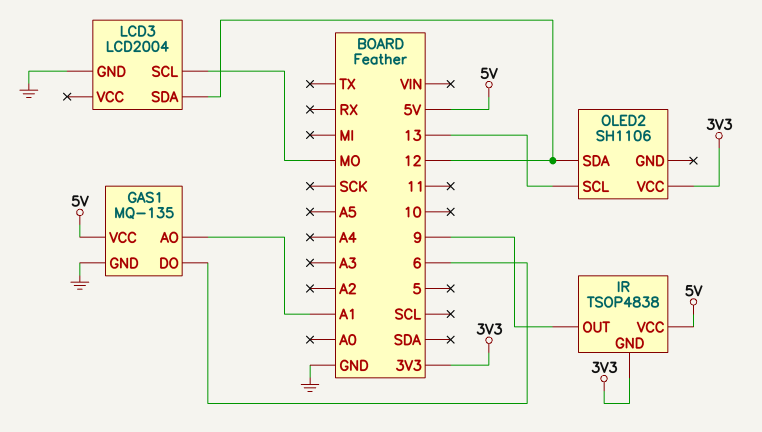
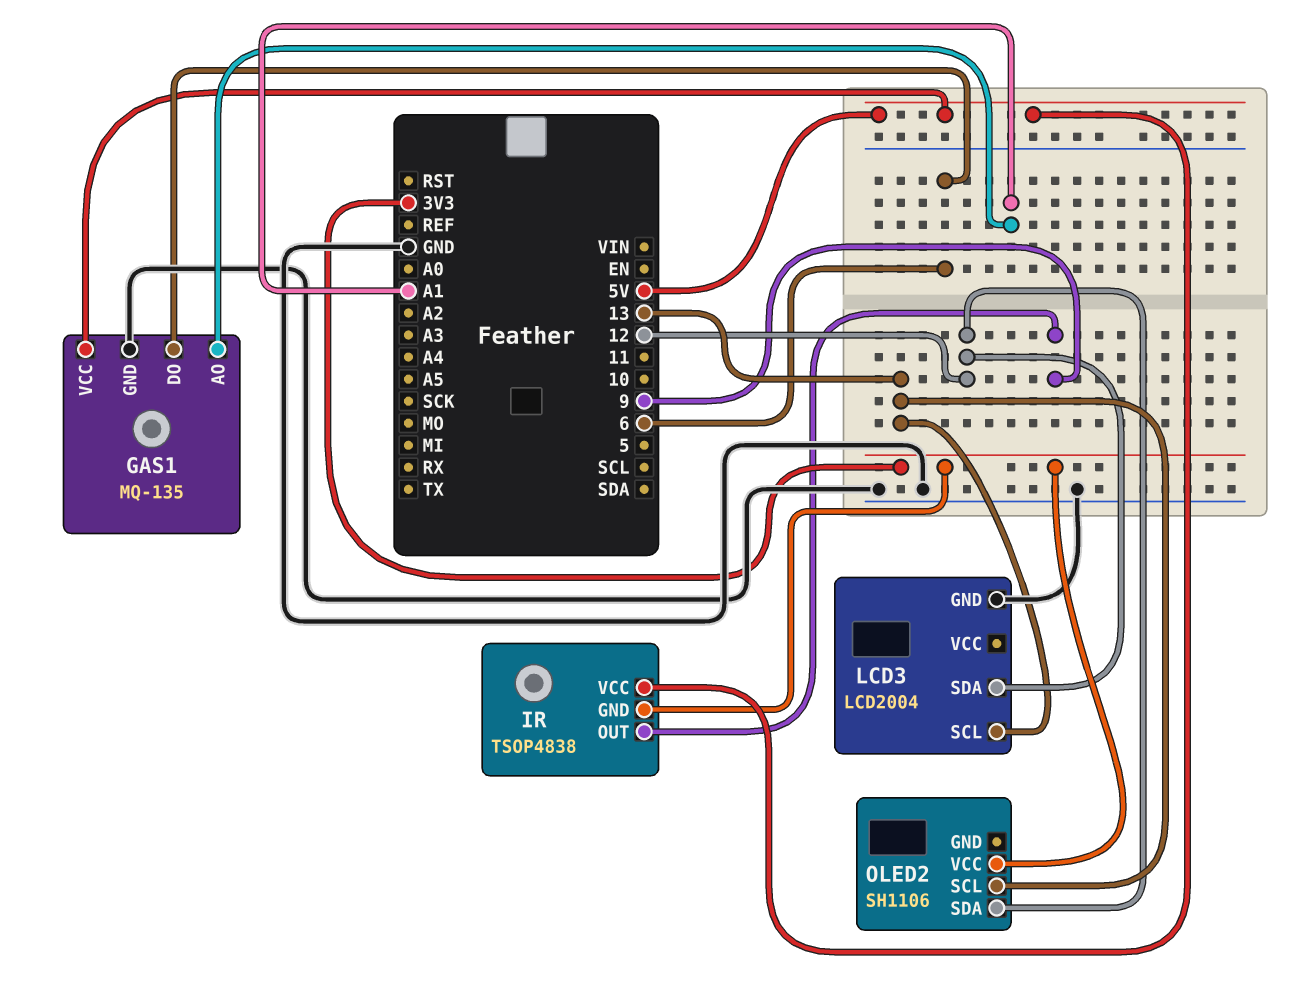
LCD3 pin SCL: MO -> 13

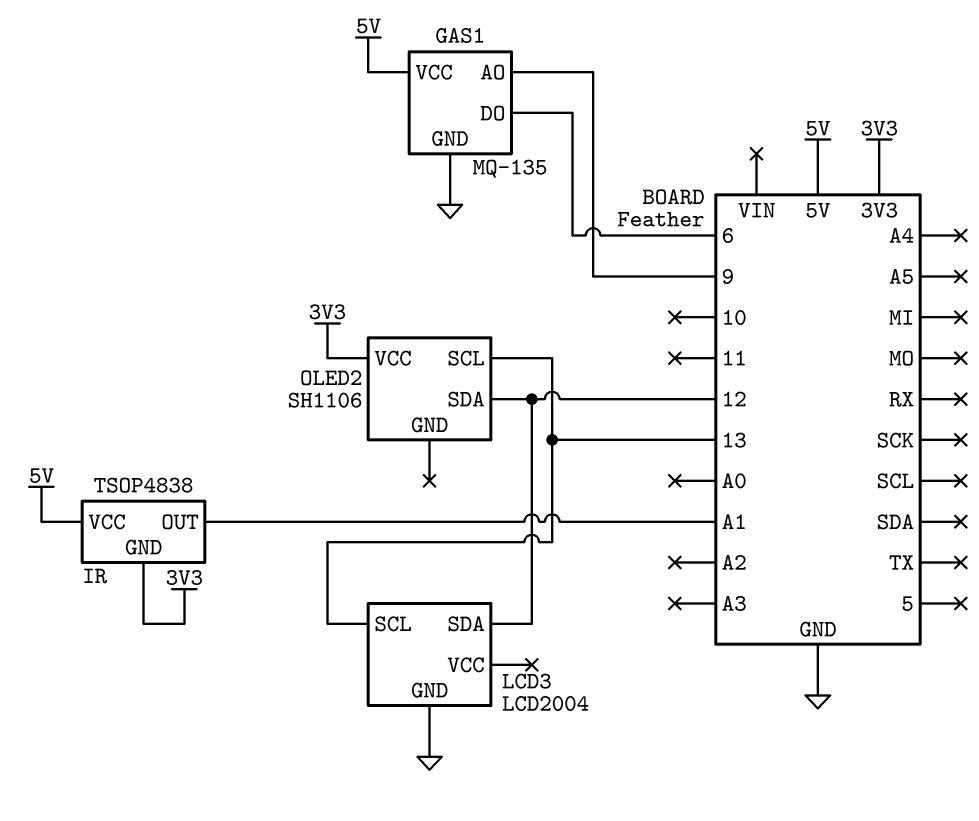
GAS1 pin AO: A1 -> 9
IR pin OUT: 9 -> A1

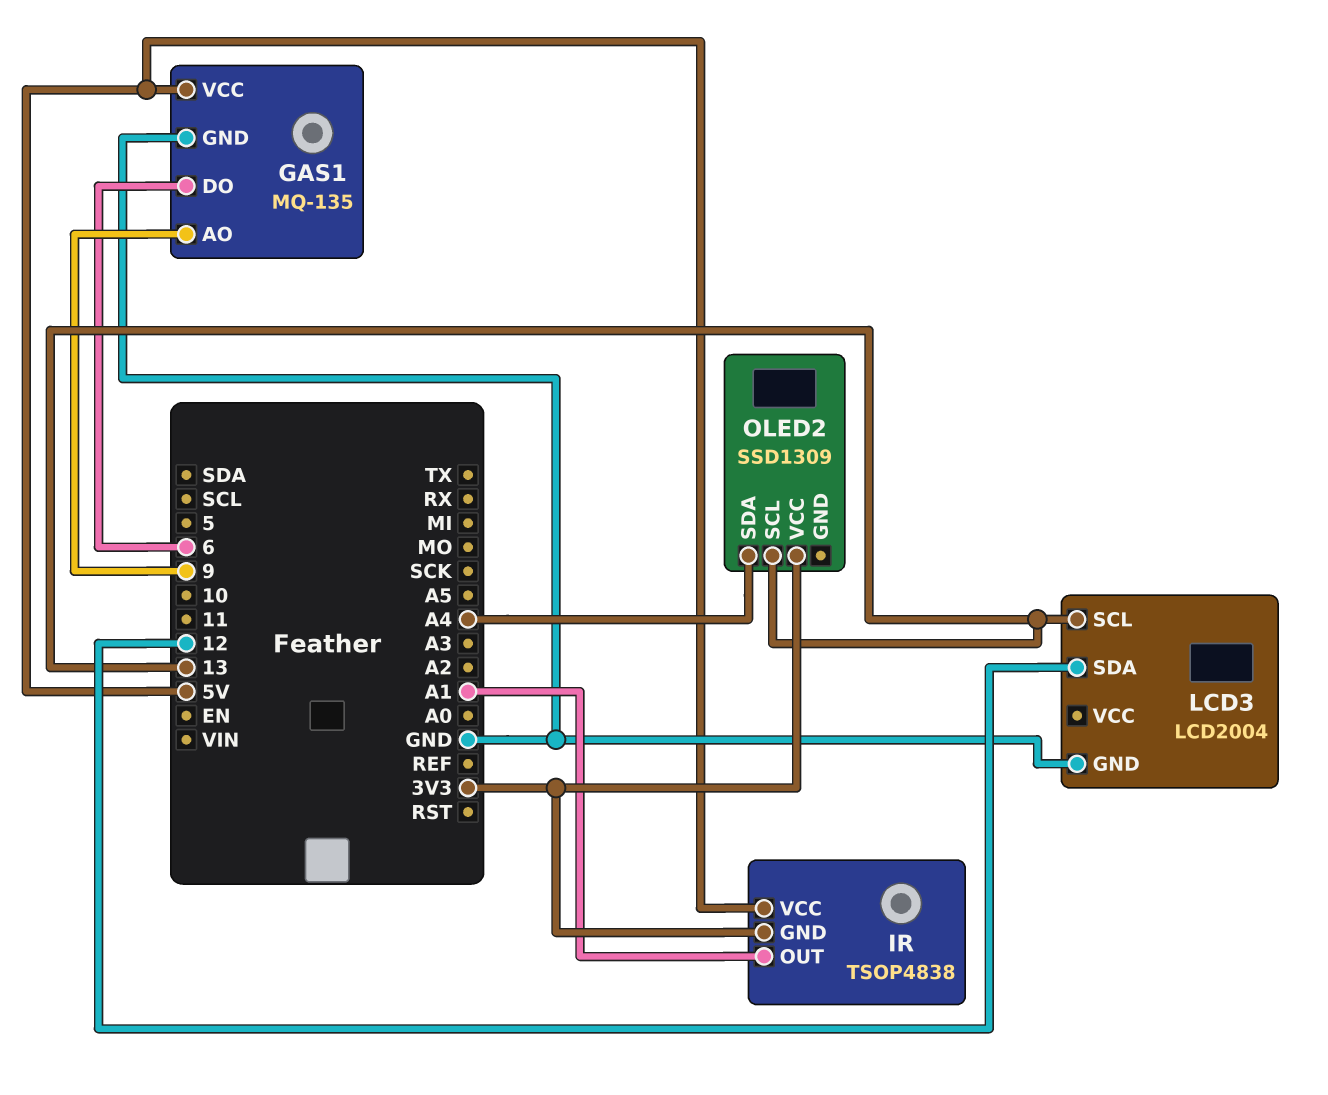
OLED2: SH1106 -> SSD1309
OLED2 pin SDA: 12 -> A4

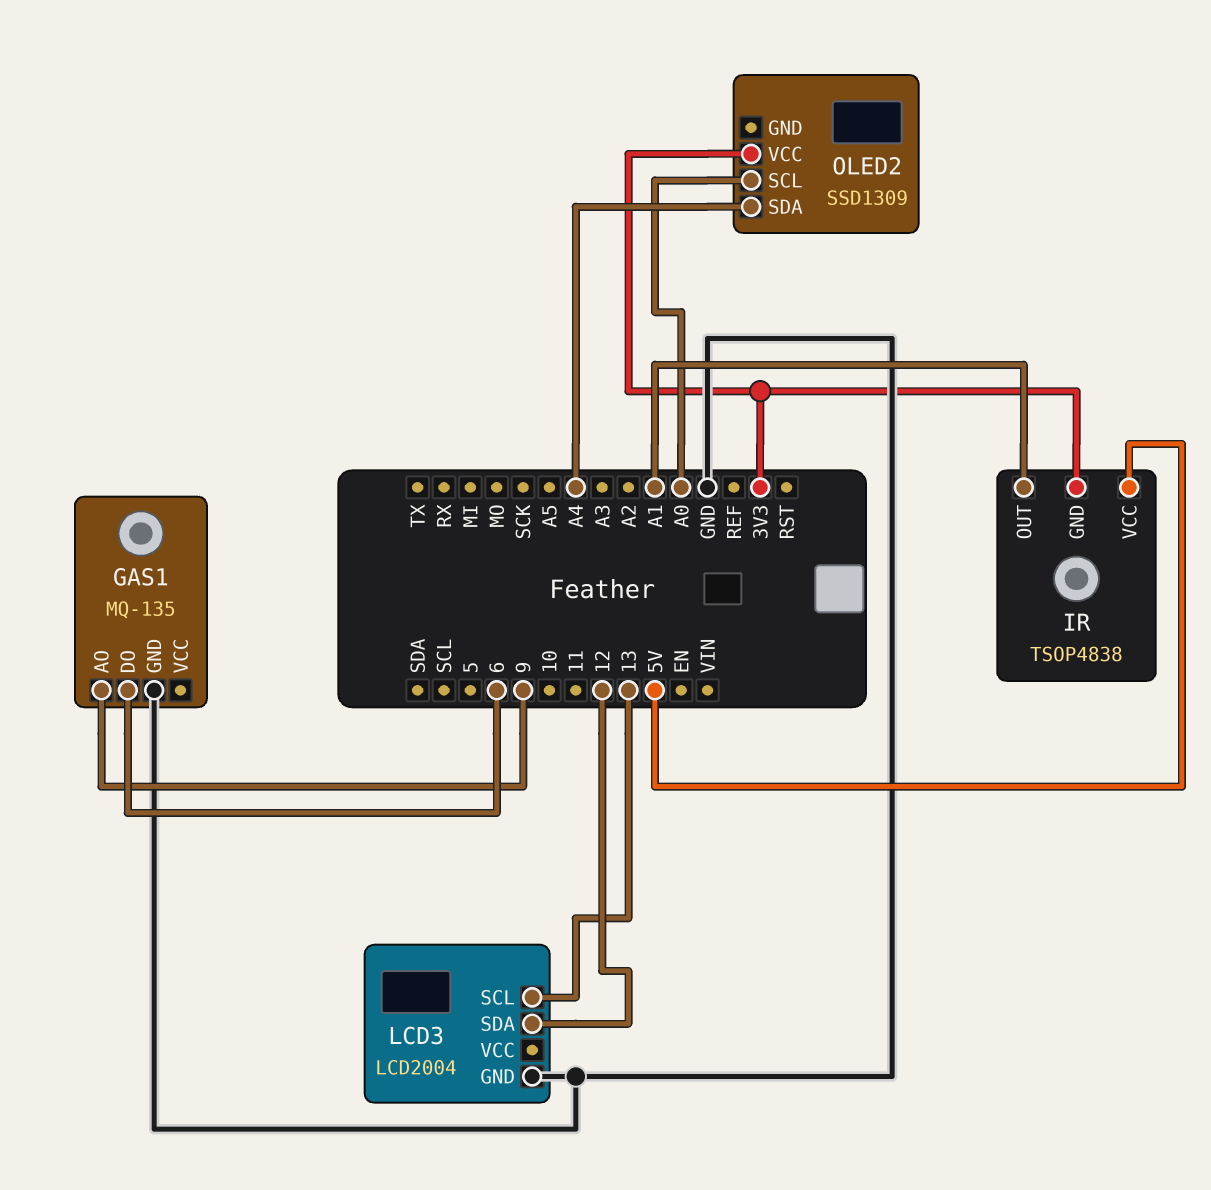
GAS1 pin VCC: 5V -> none
OLED2 pin SCL: 13 -> A0

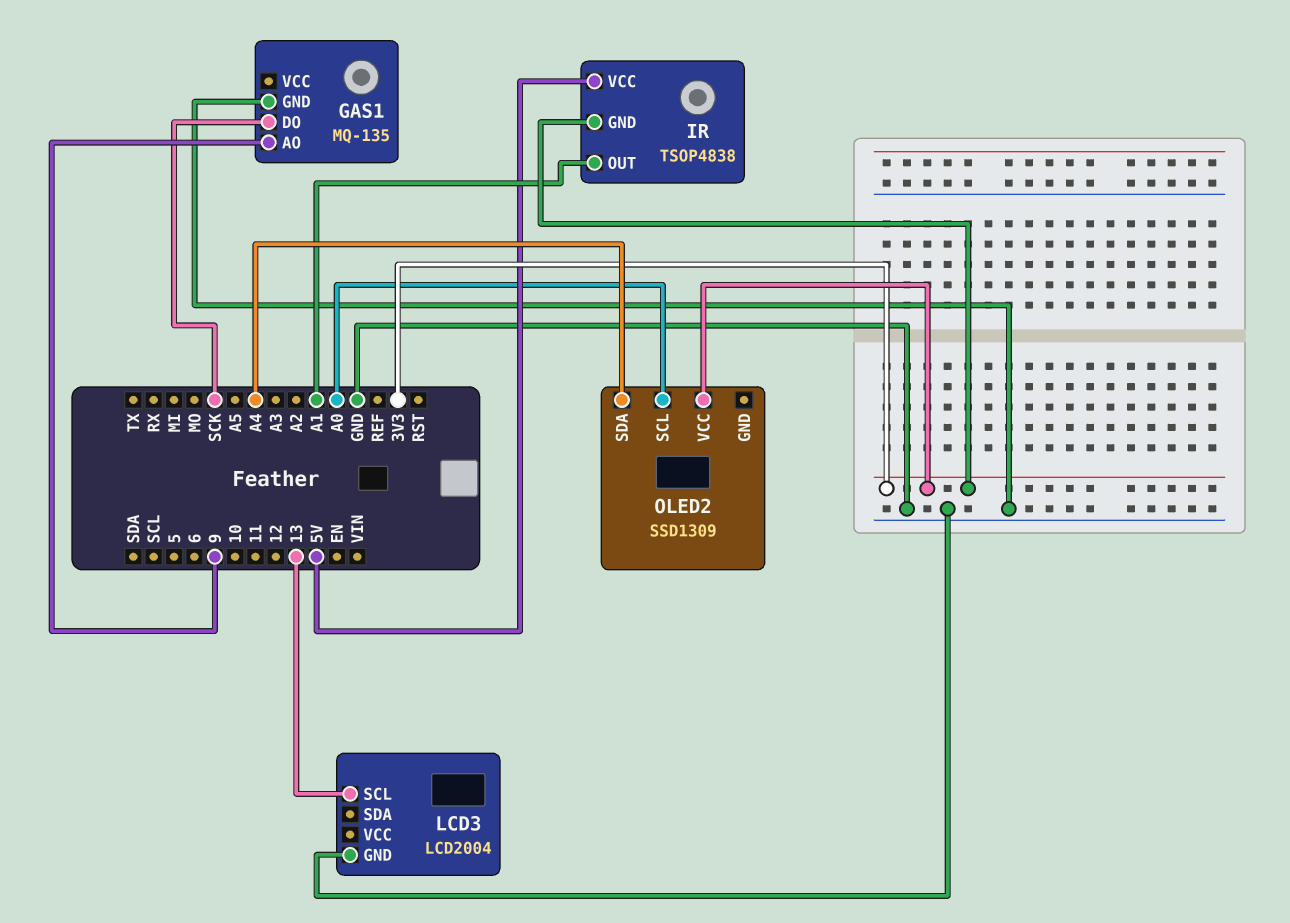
GAS1 pin DO: 6 -> SCK
LCD3 pin SDA: 12 -> none

